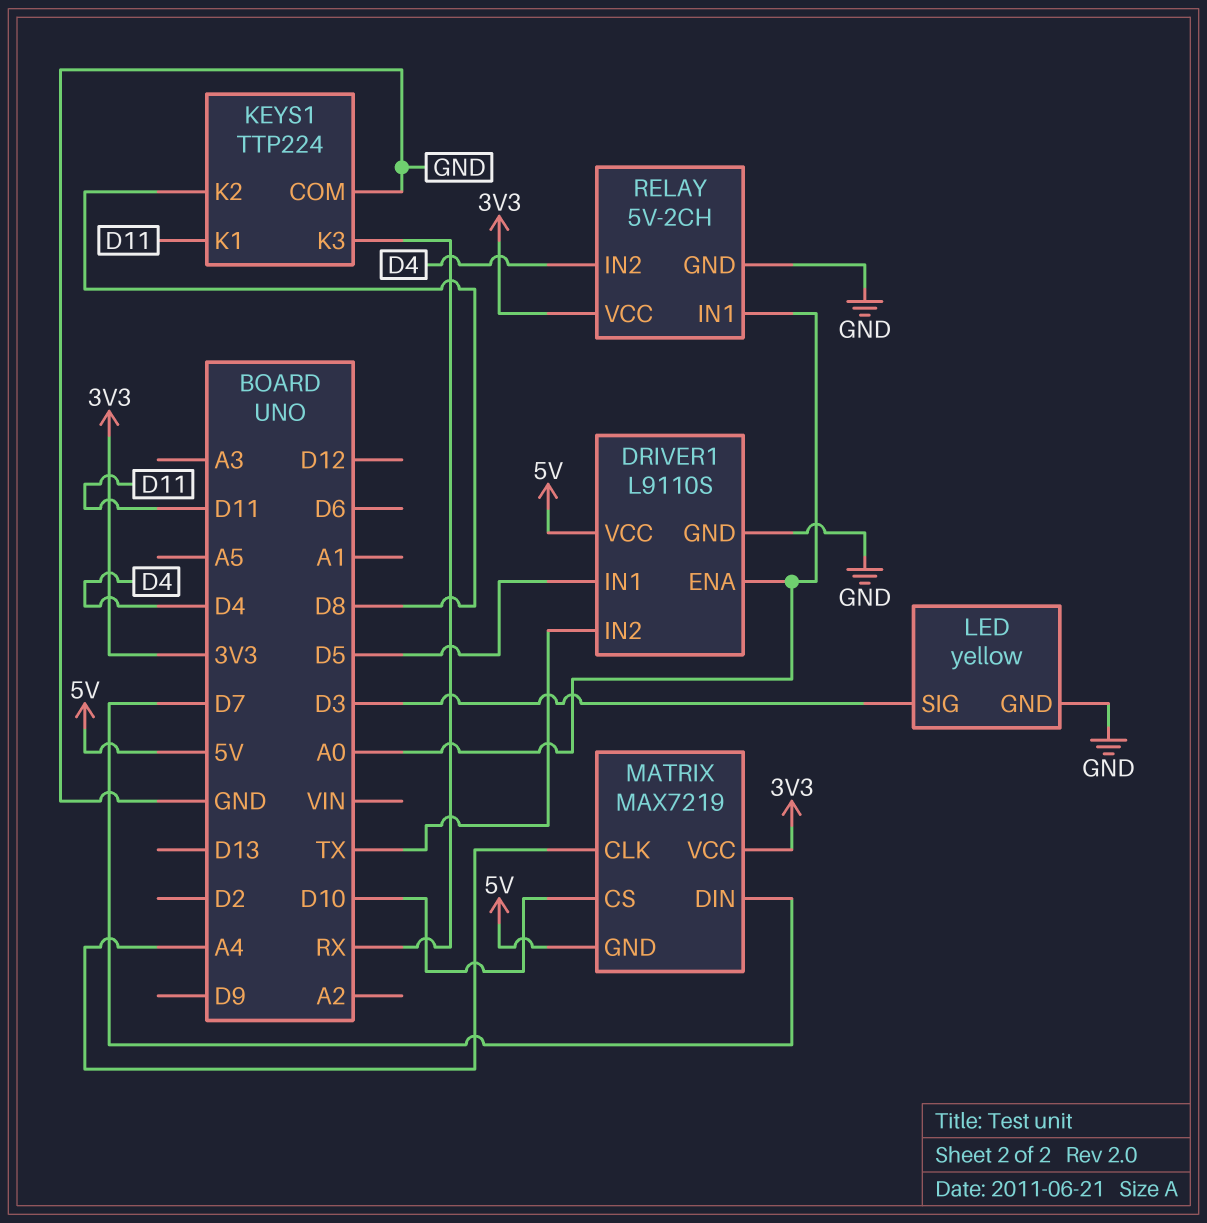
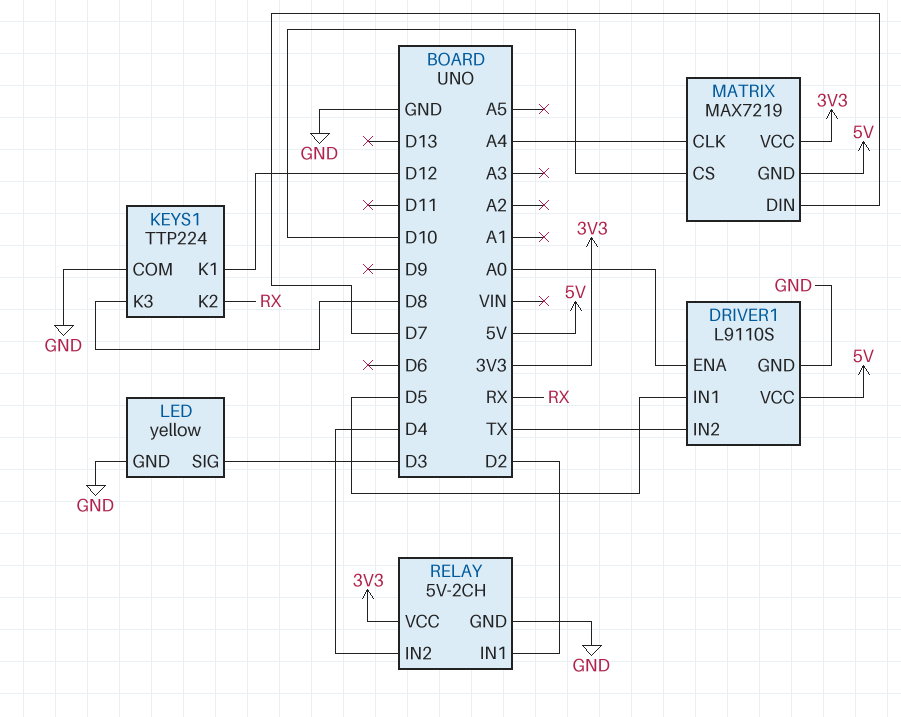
KEYS1 pin K1: D11 -> D12
KEYS1 pin K2: D8 -> RX
KEYS1 pin K3: RX -> D8
RELAY pin IN1: A0 -> D2

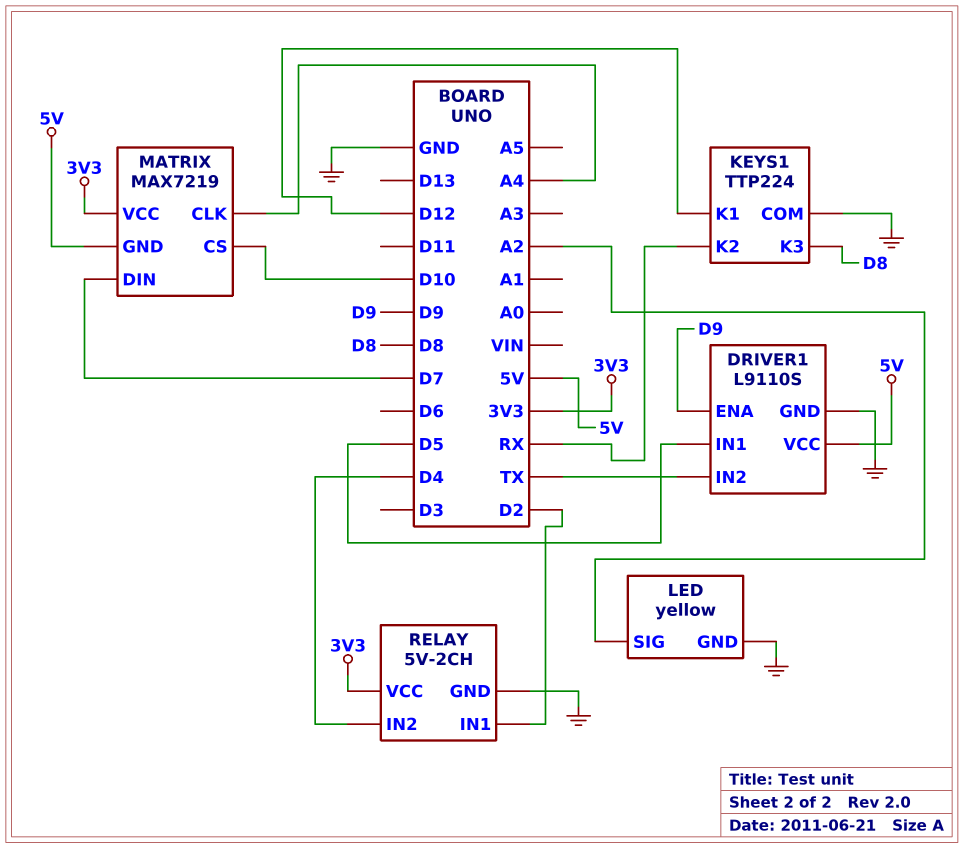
DRIVER1 pin ENA: A0 -> D9
LED pin SIG: D3 -> A2

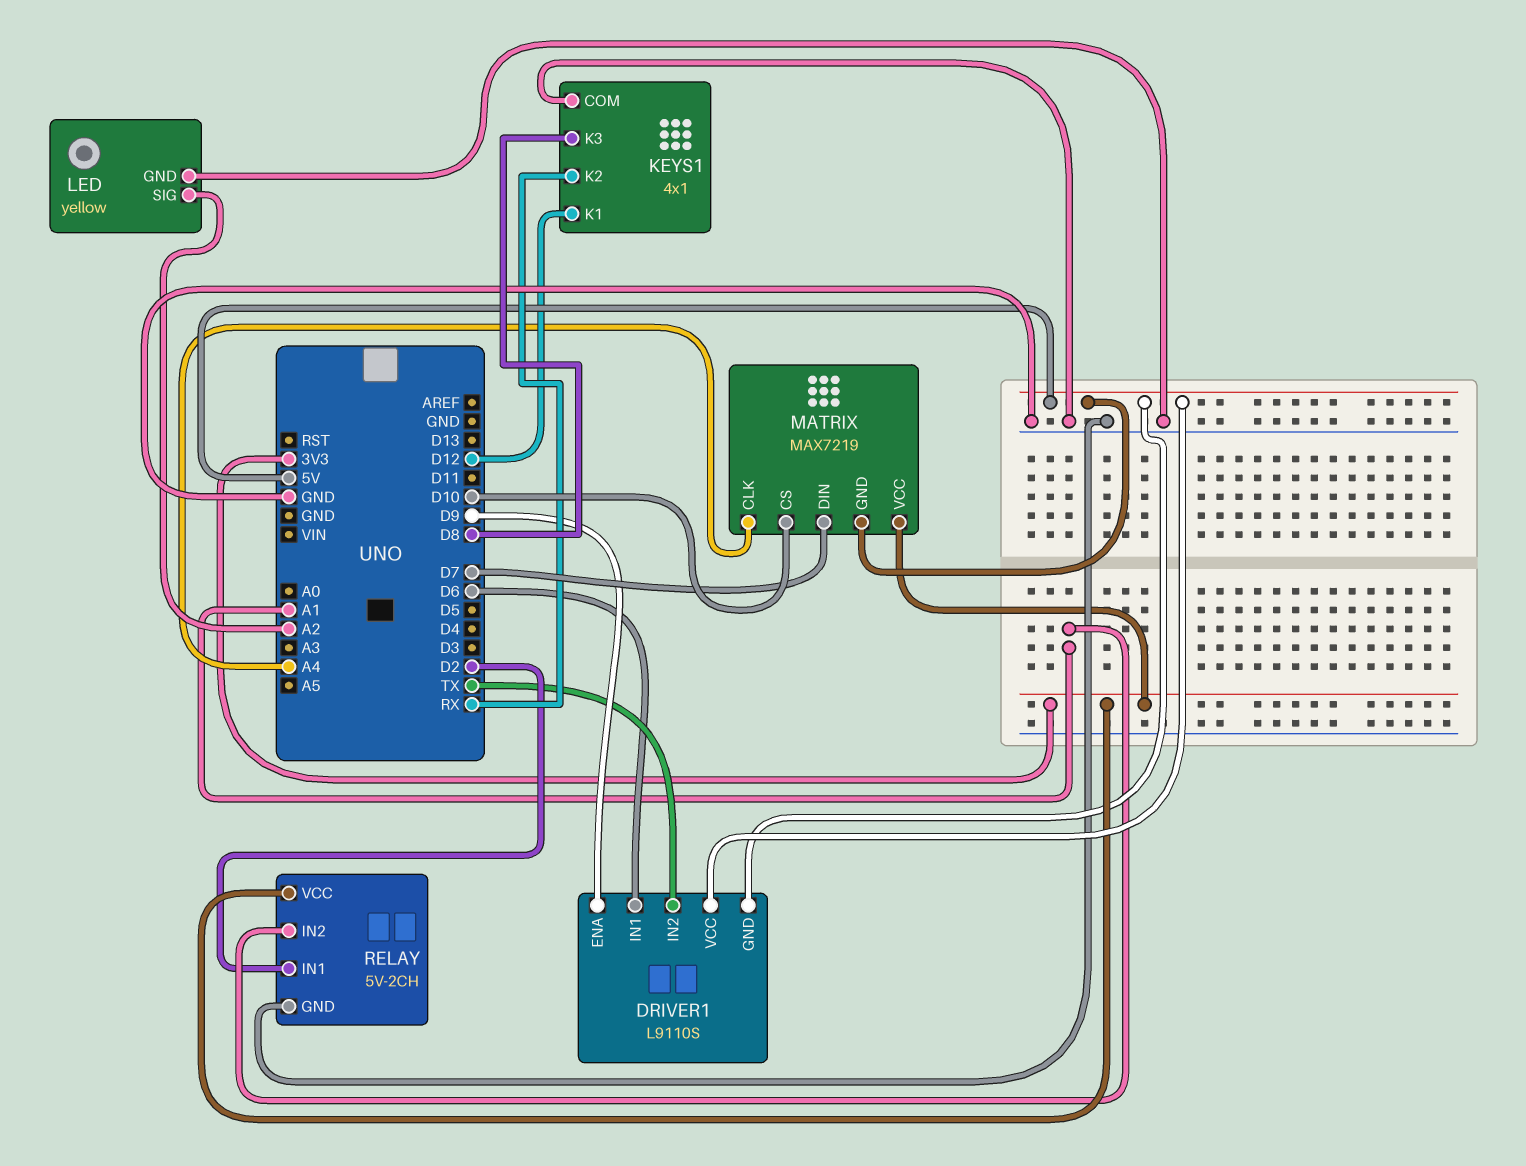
DRIVER1 pin GND: GND -> 5V
DRIVER1 pin IN1: D5 -> D6
KEYS1: TTP224 -> 4x1
RELAY pin IN2: D4 -> A1

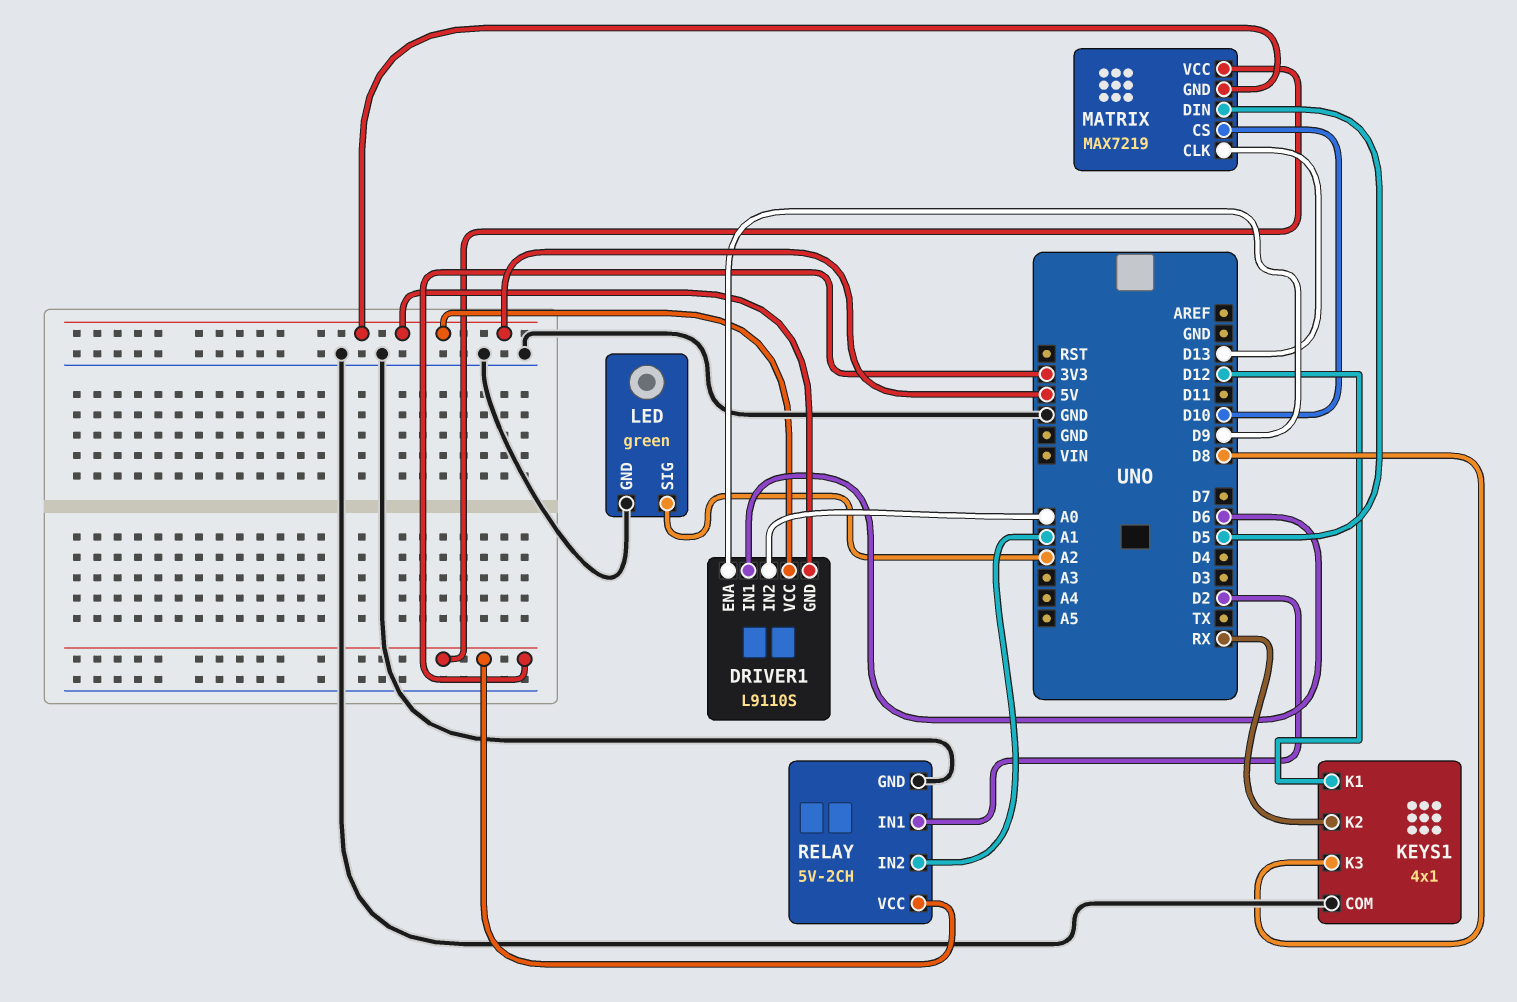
DRIVER1 pin IN2: TX -> A0
LED: yellow -> green
MATRIX pin CLK: A4 -> D13
MATRIX pin DIN: D7 -> D5

